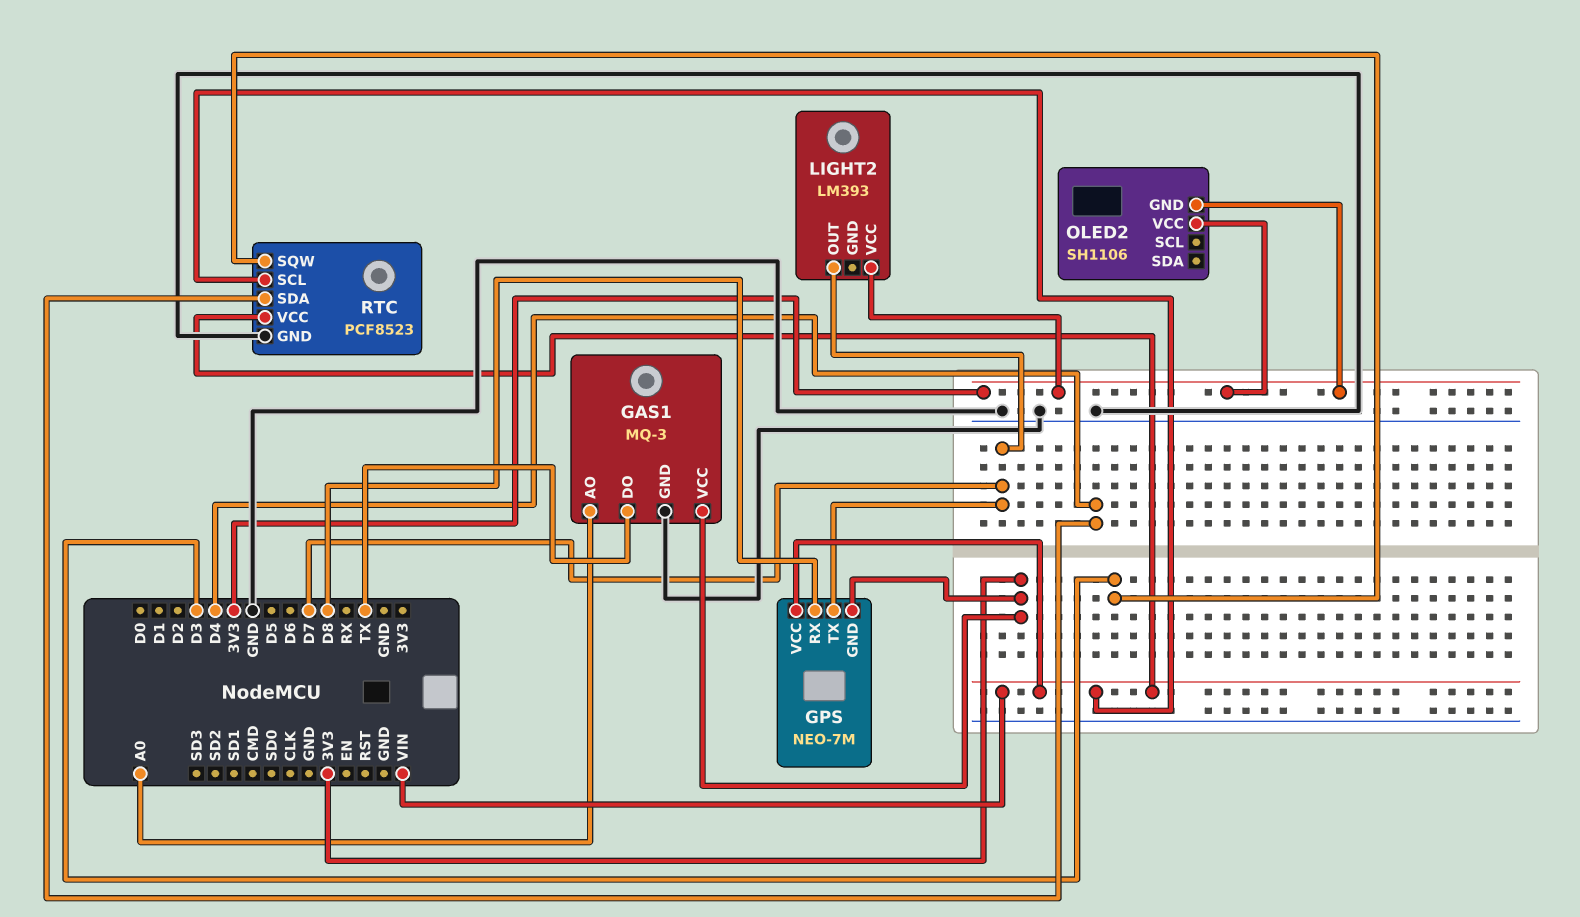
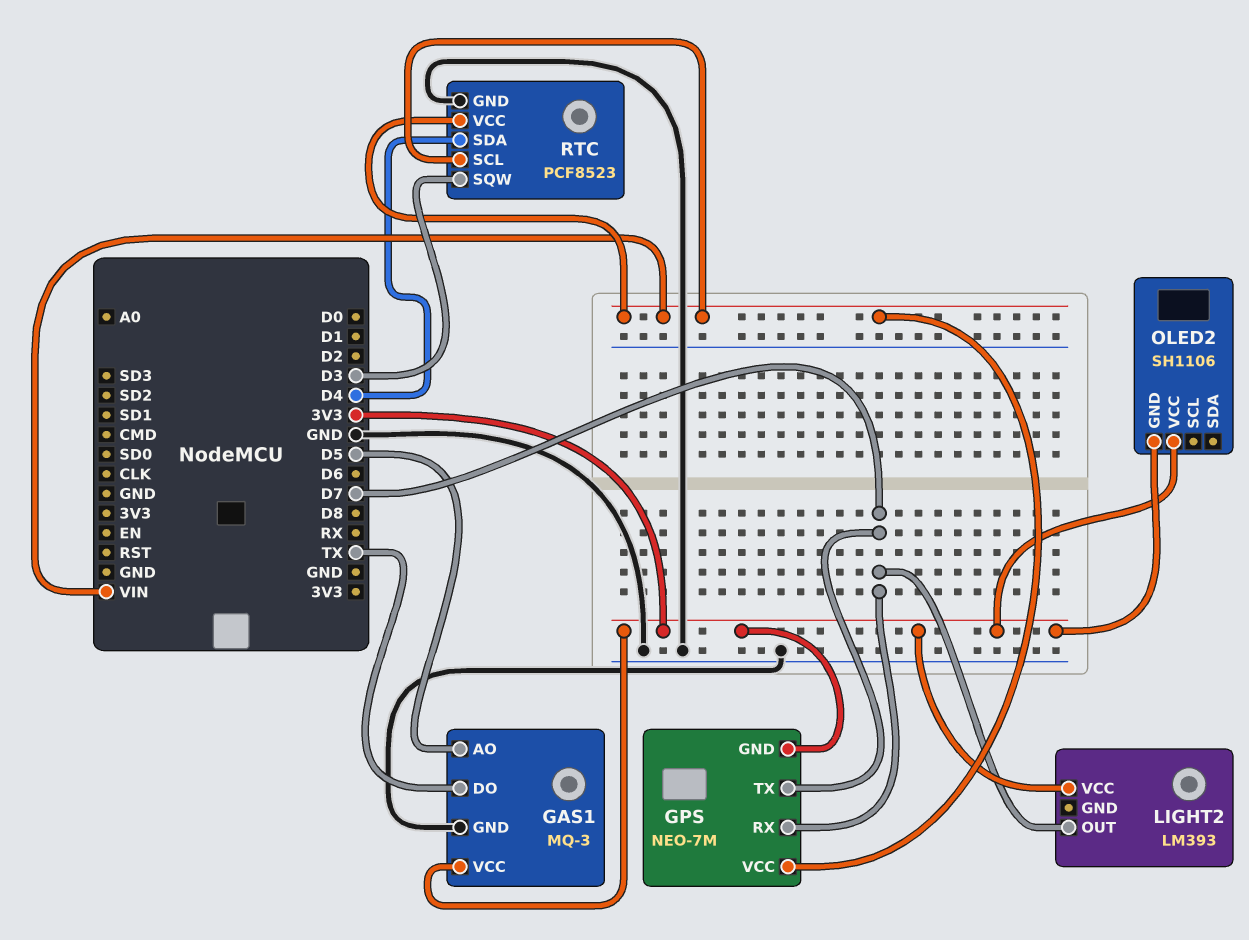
GAS1 pin AO: A0 -> D5
GPS pin RX: D8 -> D7

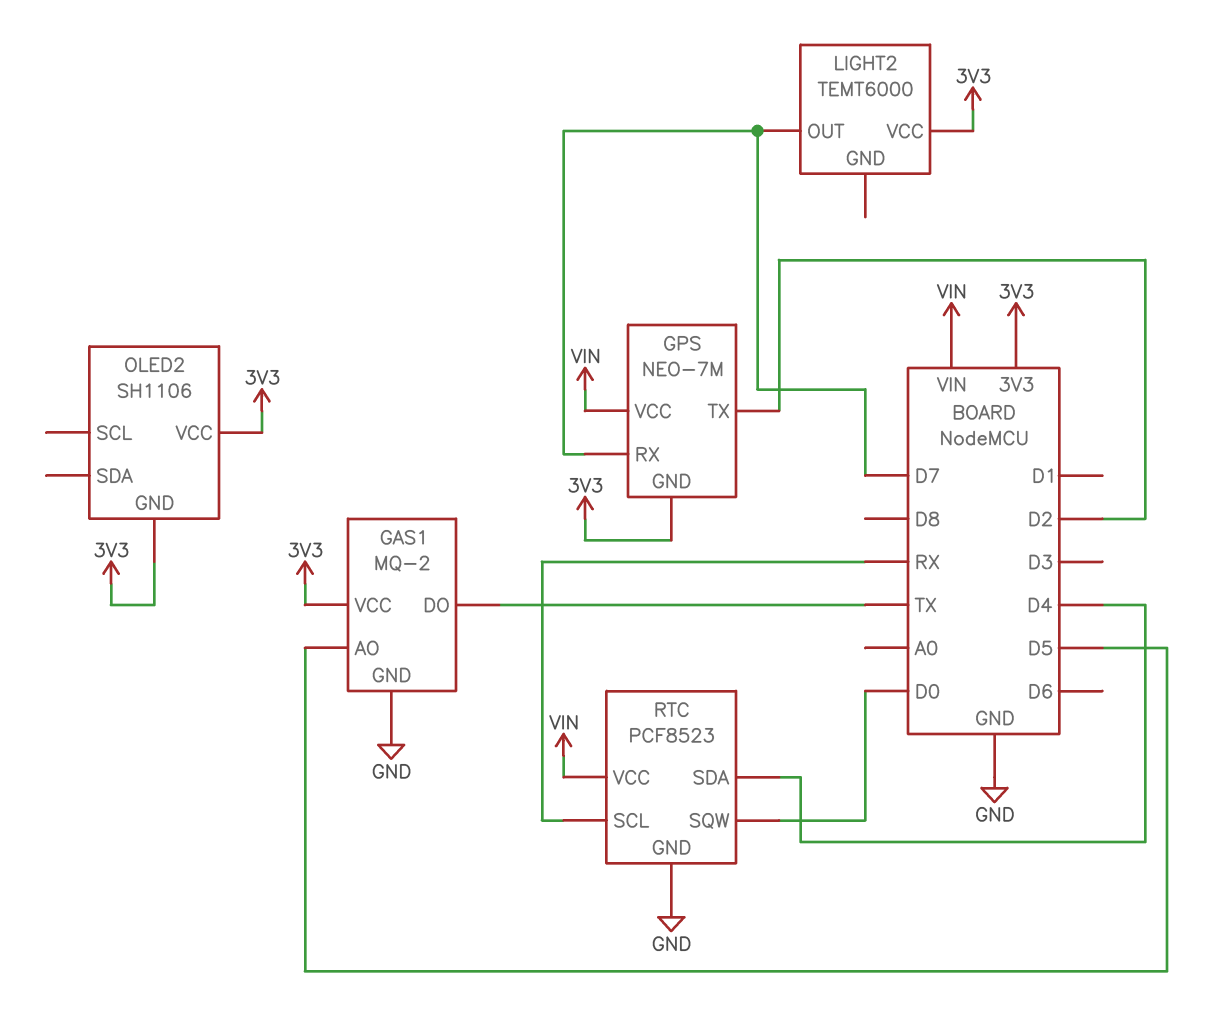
GAS1: MQ-3 -> MQ-2
GPS pin TX: D7 -> D2
LIGHT2: LM393 -> TEMT6000
RTC pin SCL: VIN -> RX
RTC pin SQW: D3 -> D0

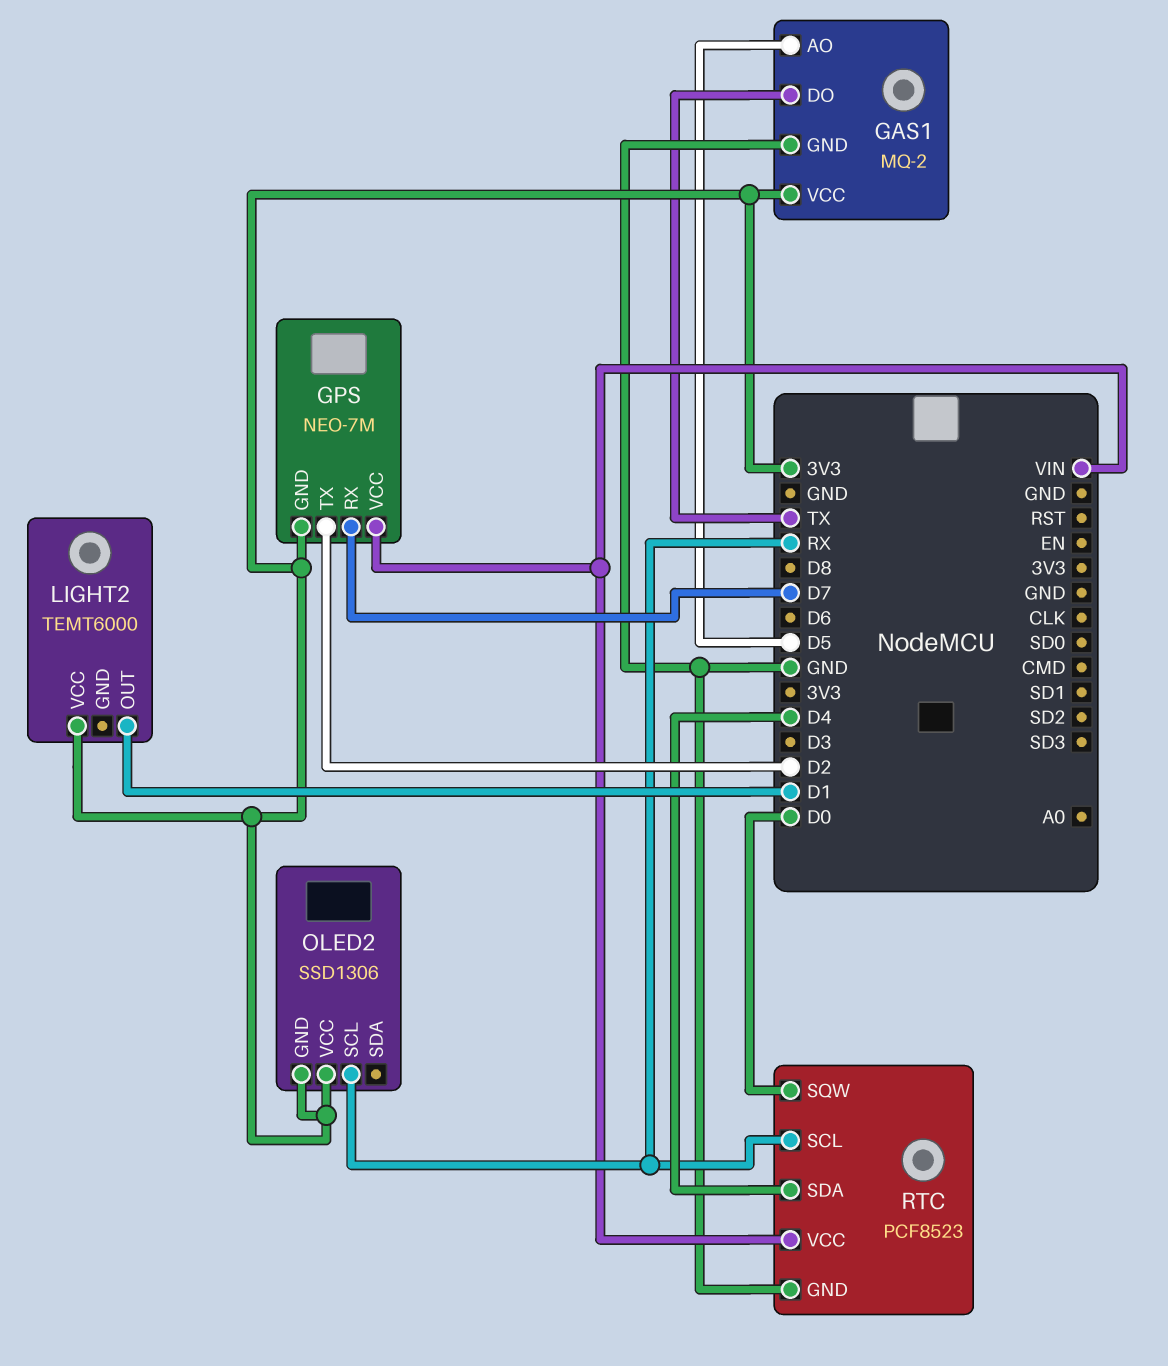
LIGHT2 pin OUT: D7 -> D1
OLED2: SH1106 -> SSD1306
OLED2 pin SCL: none -> RX

